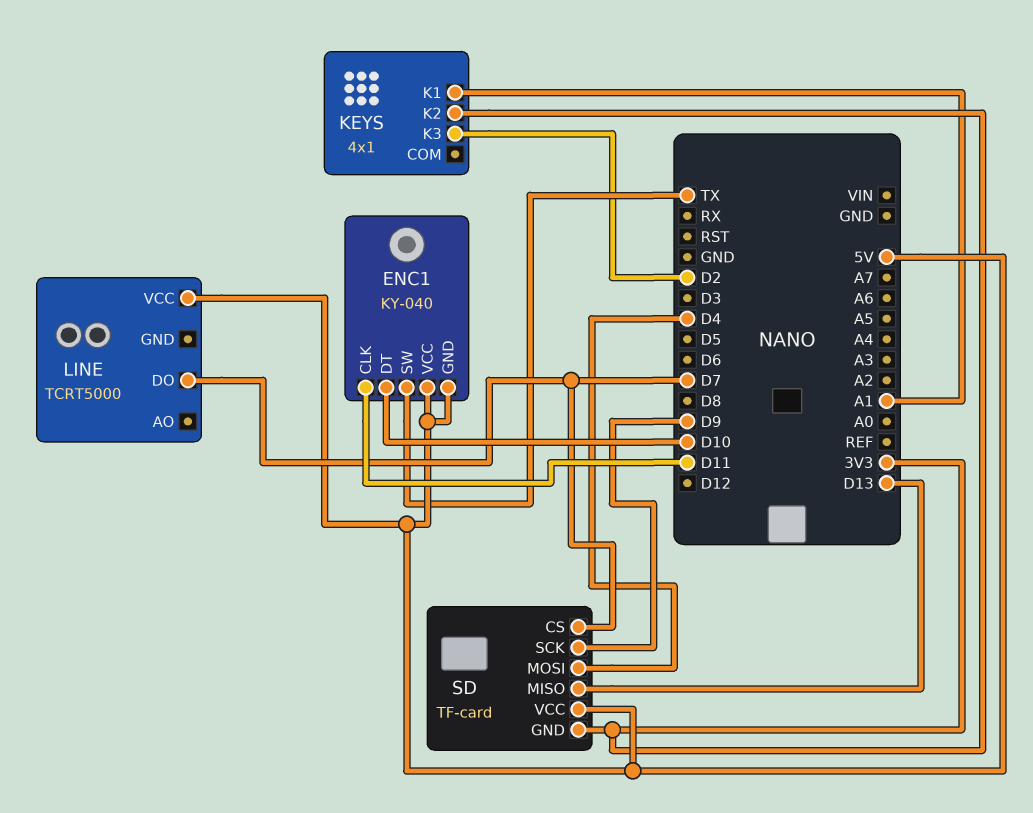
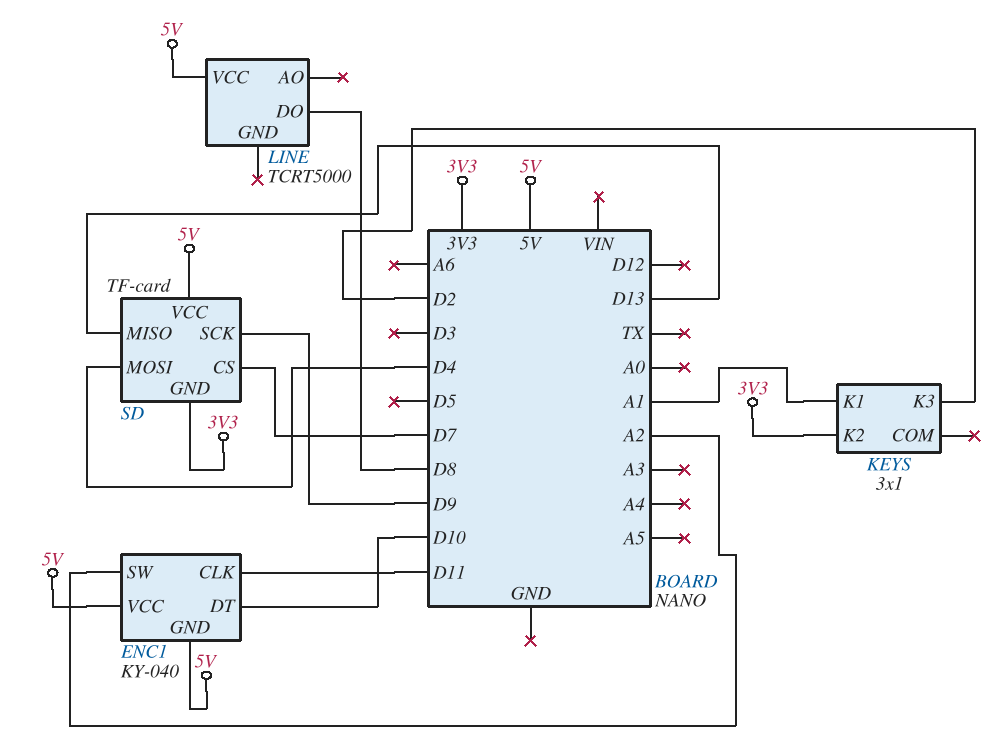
ENC1 pin SW: TX -> A2
KEYS: 4x1 -> 3x1
LINE pin DO: D7 -> D8

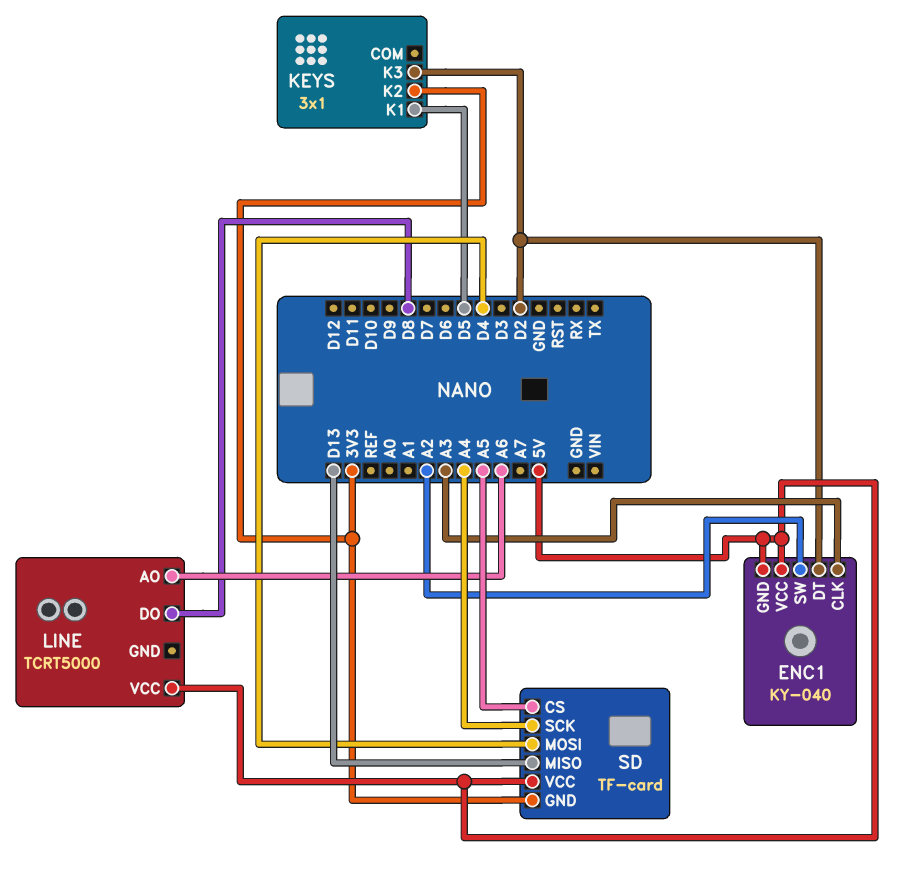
ENC1 pin CLK: D11 -> A3
ENC1 pin DT: D10 -> D2
KEYS pin K1: A1 -> D5
LINE pin AO: none -> A6
SD pin CS: D7 -> A5
SD pin SCK: D9 -> A4

